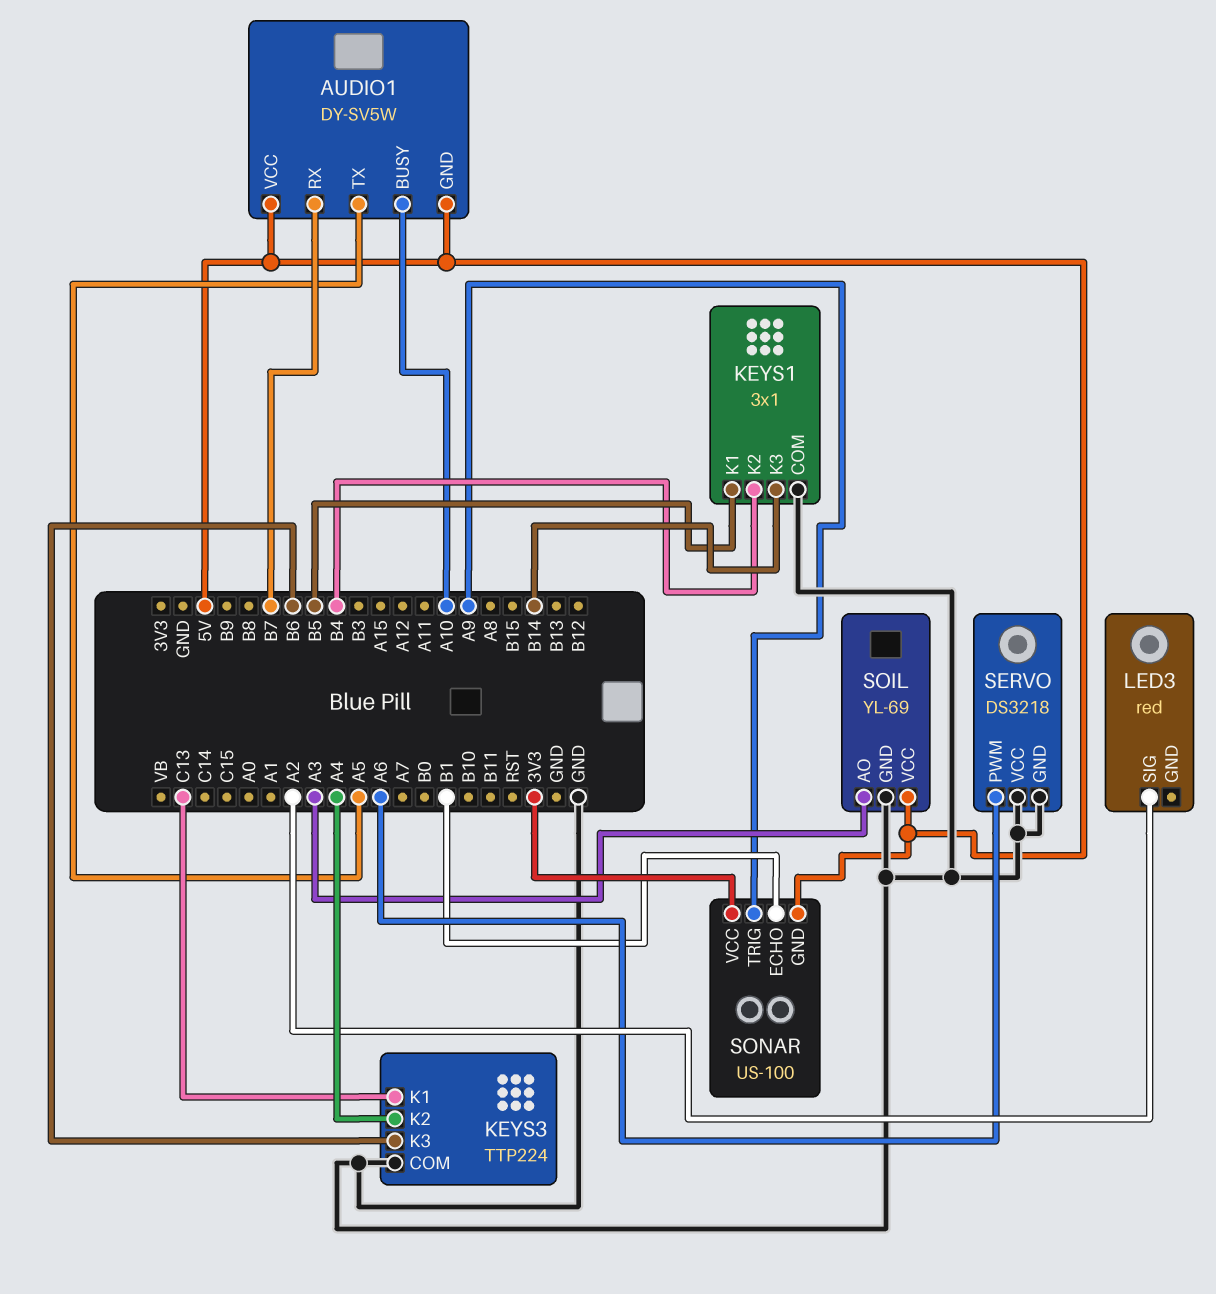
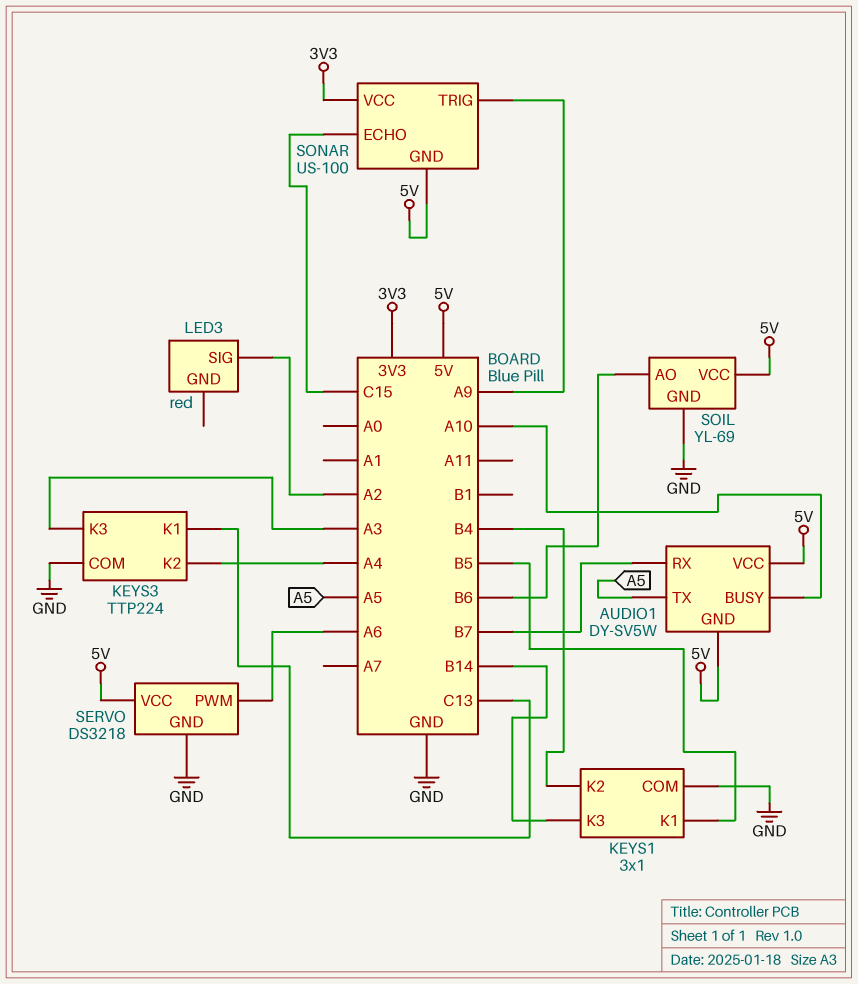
KEYS3 pin K3: B6 -> A3
SERVO pin VCC: GND -> 5V
SOIL pin AO: A3 -> B6
SONAR pin ECHO: B1 -> C15

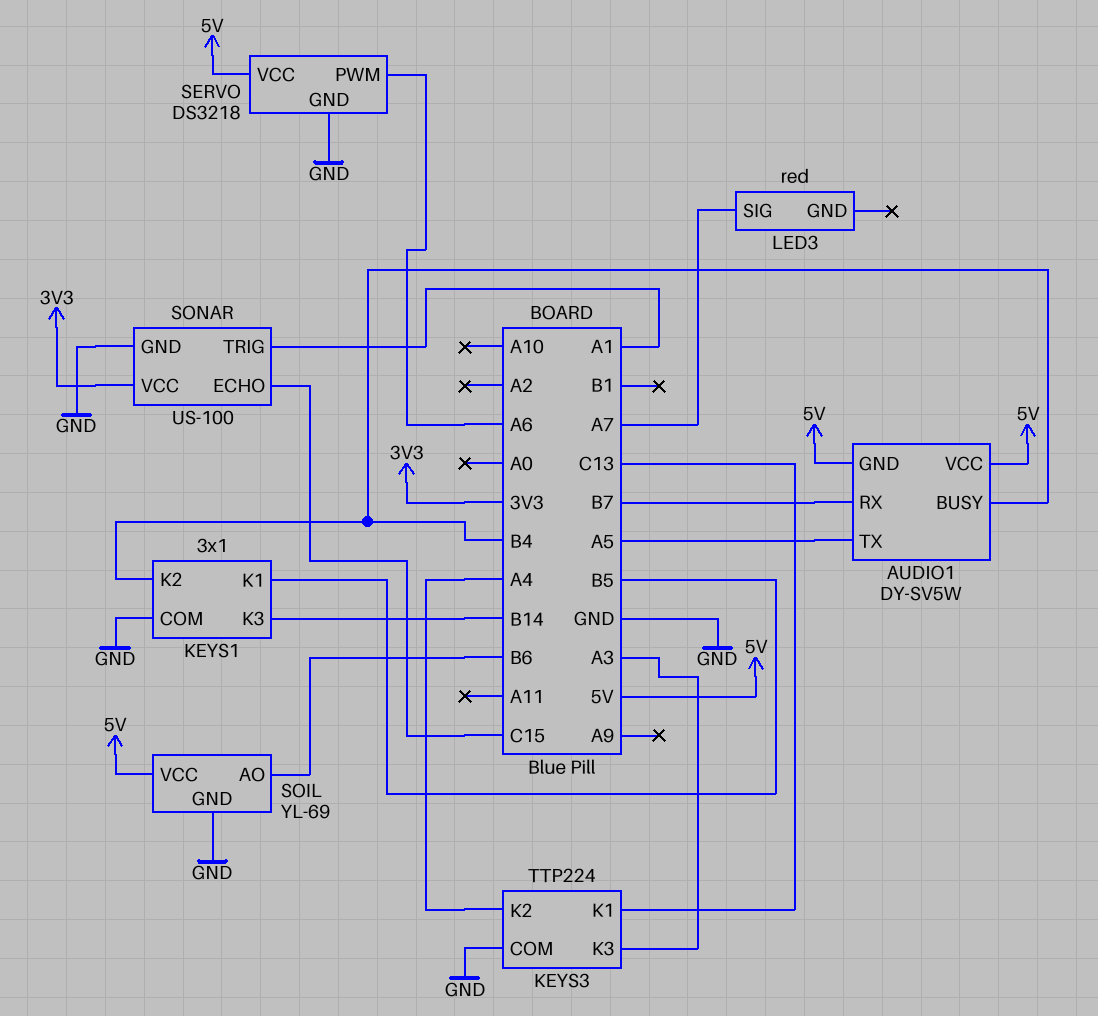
AUDIO1 pin BUSY: A10 -> B4
LED3 pin SIG: A2 -> A7
SONAR pin GND: 5V -> GND
SONAR pin TRIG: A9 -> A1

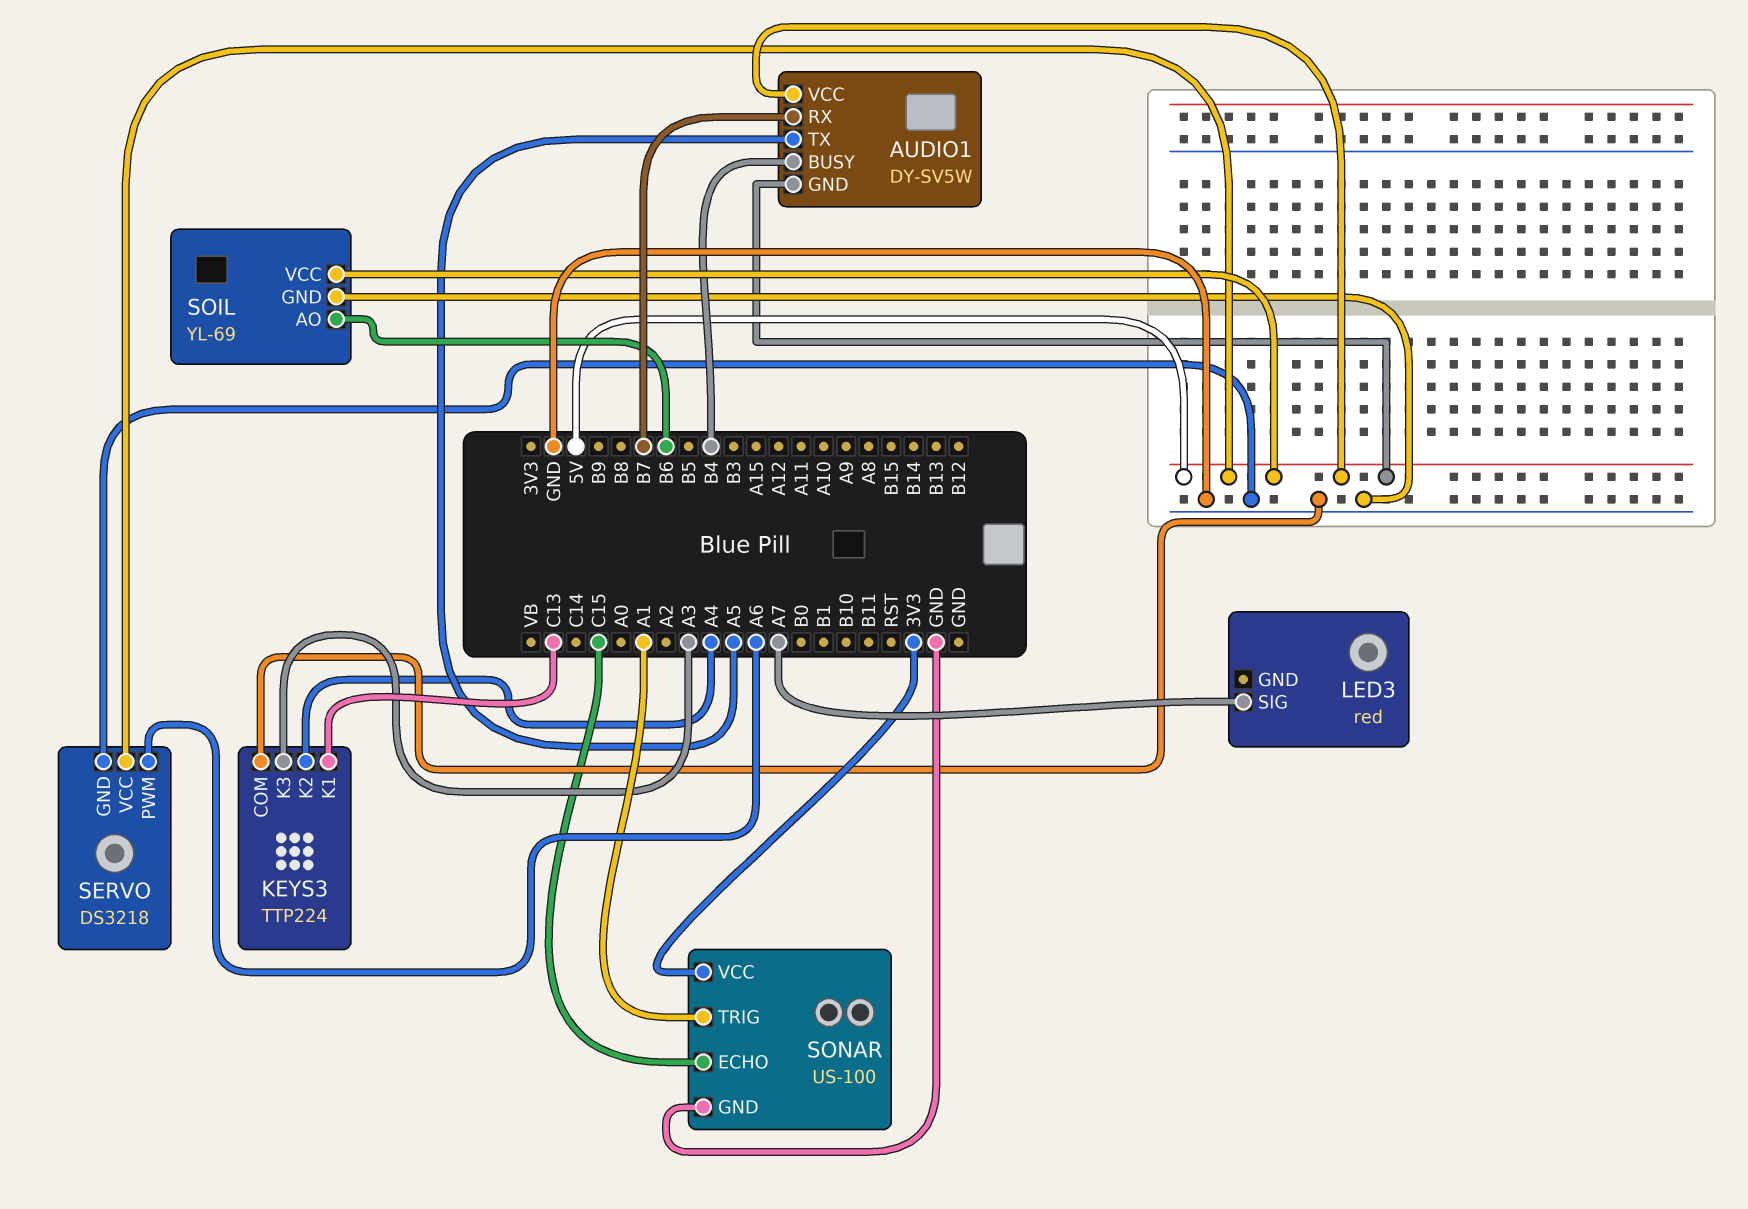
KEYS1: 3x1 -> none
KEYS1 pin COM: GND -> none
KEYS1 pin K1: B5 -> none
KEYS1 pin K2: B4 -> none
KEYS1 pin K3: B14 -> none

